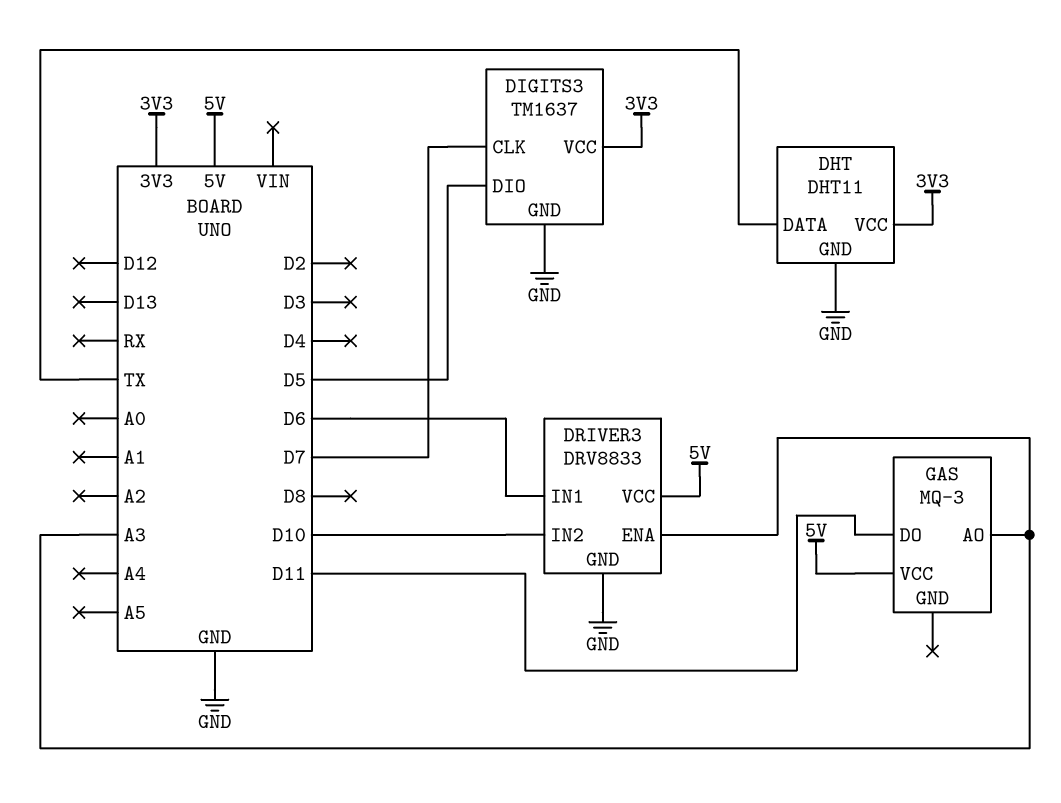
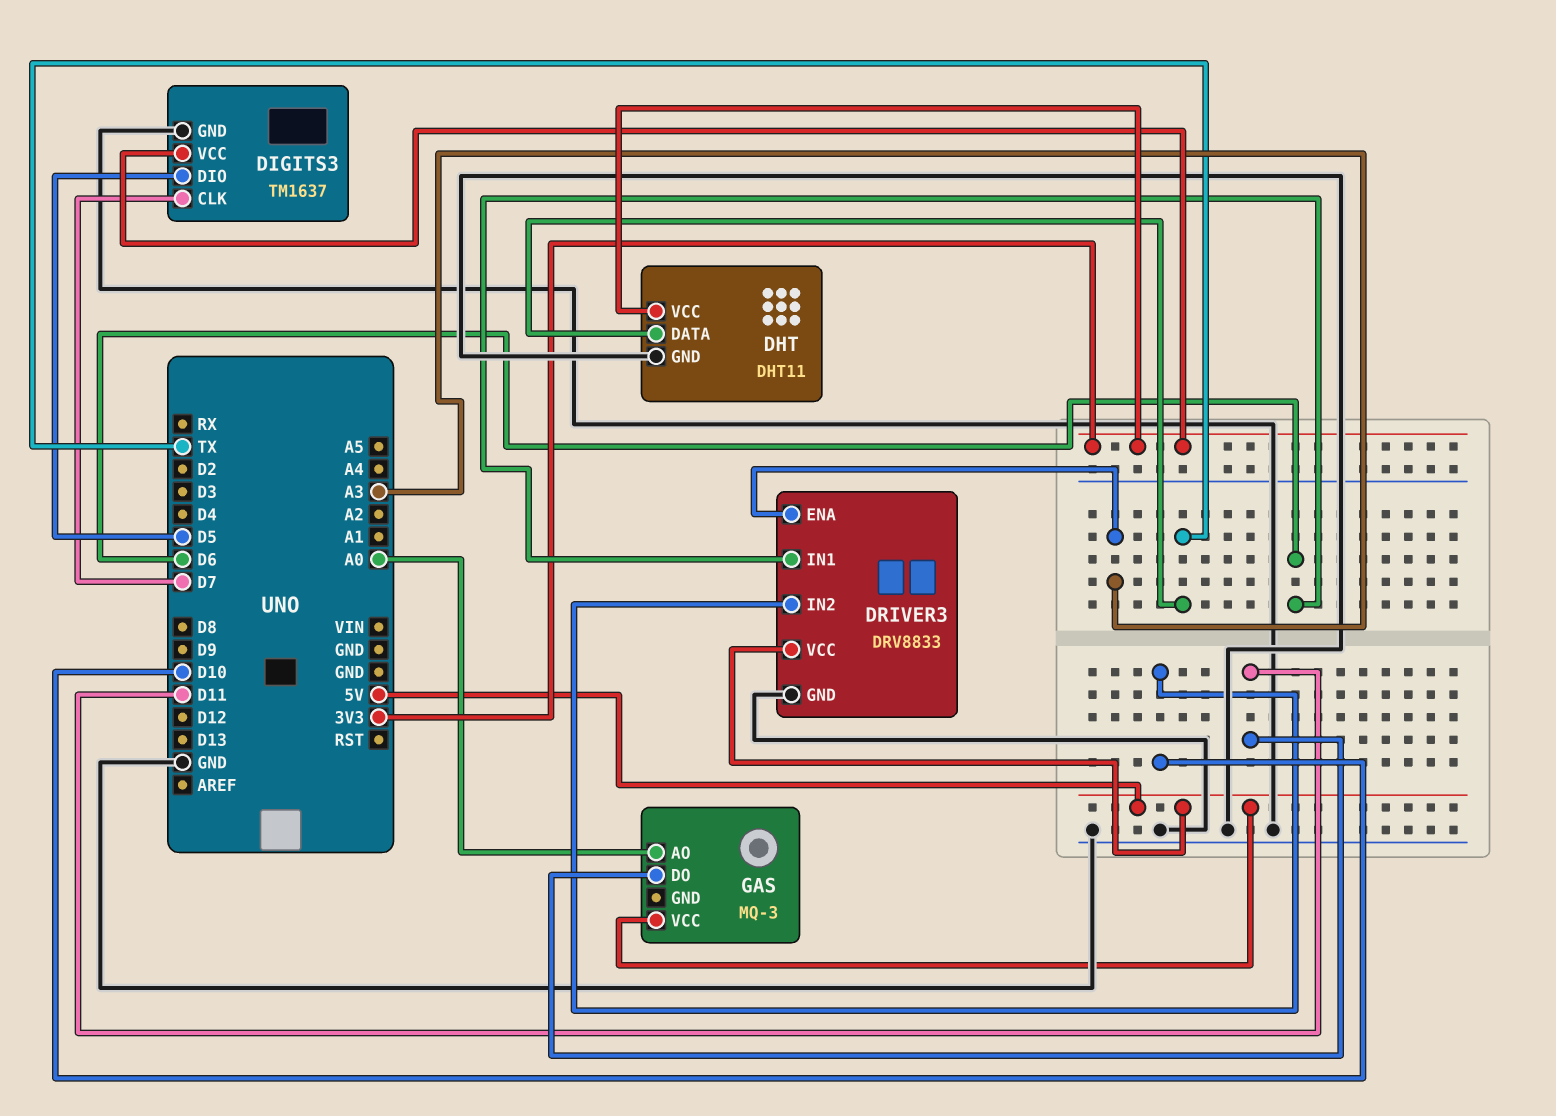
GAS pin AO: A3 -> A0

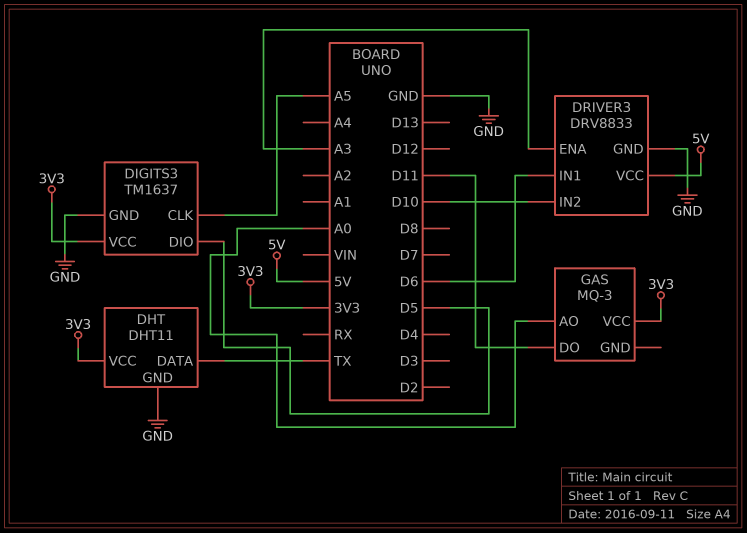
DIGITS3 pin CLK: D7 -> A5
GAS pin VCC: 5V -> 3V3

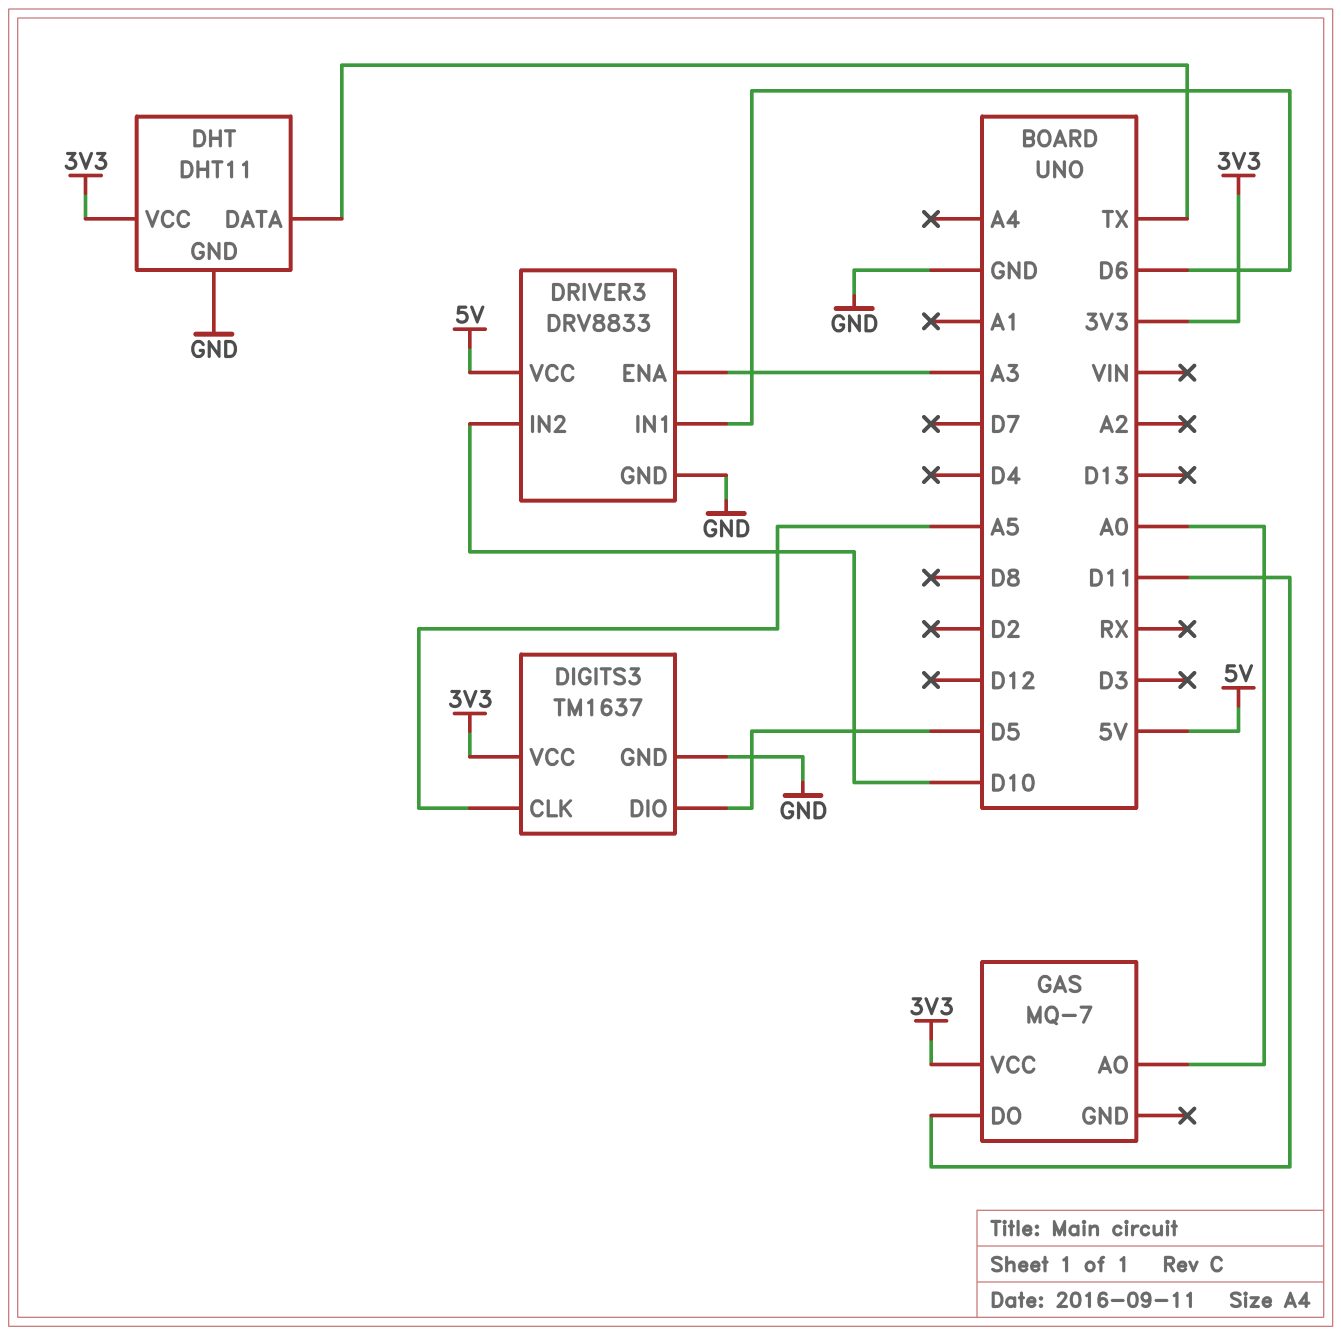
GAS: MQ-3 -> MQ-7

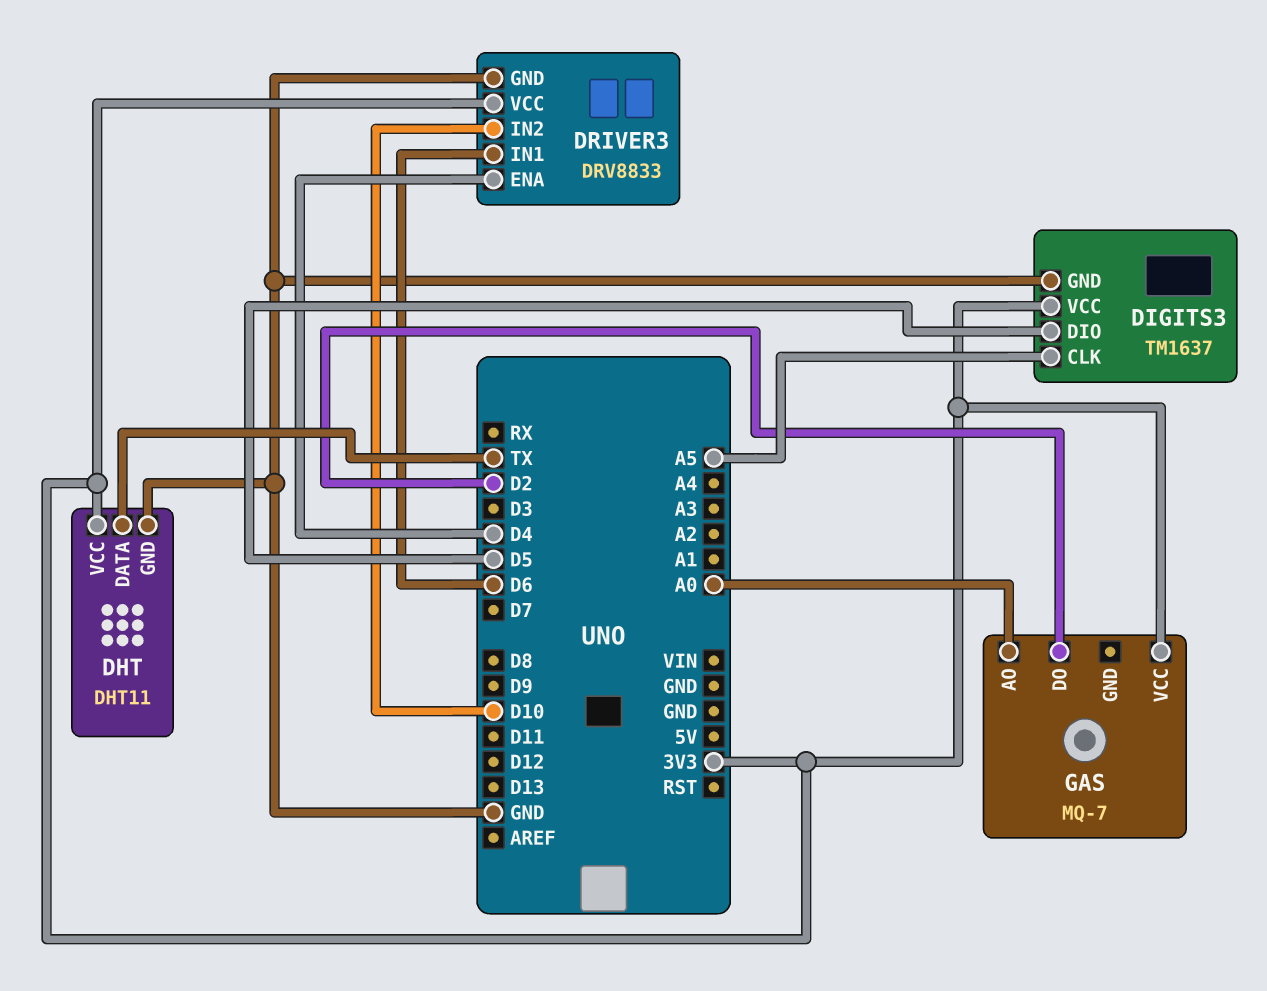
DRIVER3 pin ENA: A3 -> D4
DRIVER3 pin VCC: 5V -> 3V3
GAS pin DO: D11 -> D2

